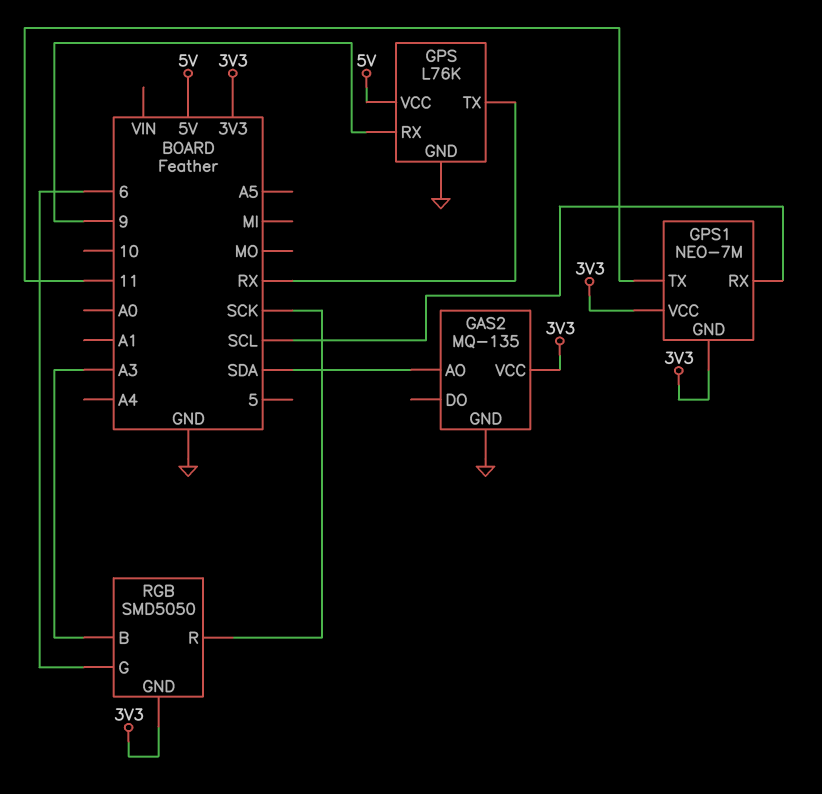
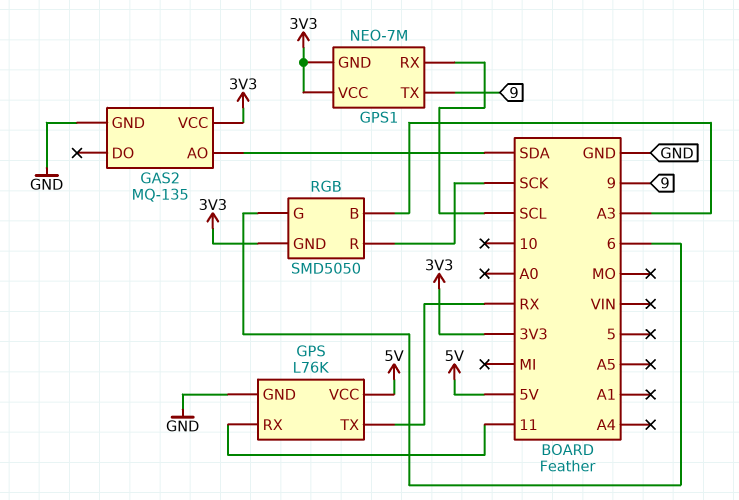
GPS pin RX: 9 -> 11
GPS1 pin TX: 11 -> 9

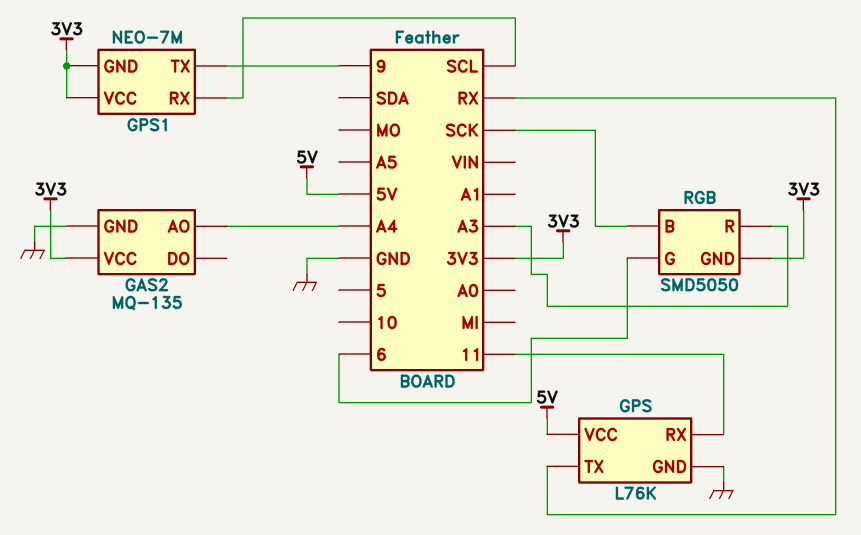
GAS2 pin AO: SDA -> A4
RGB pin B: A3 -> SCK
RGB pin R: SCK -> A3

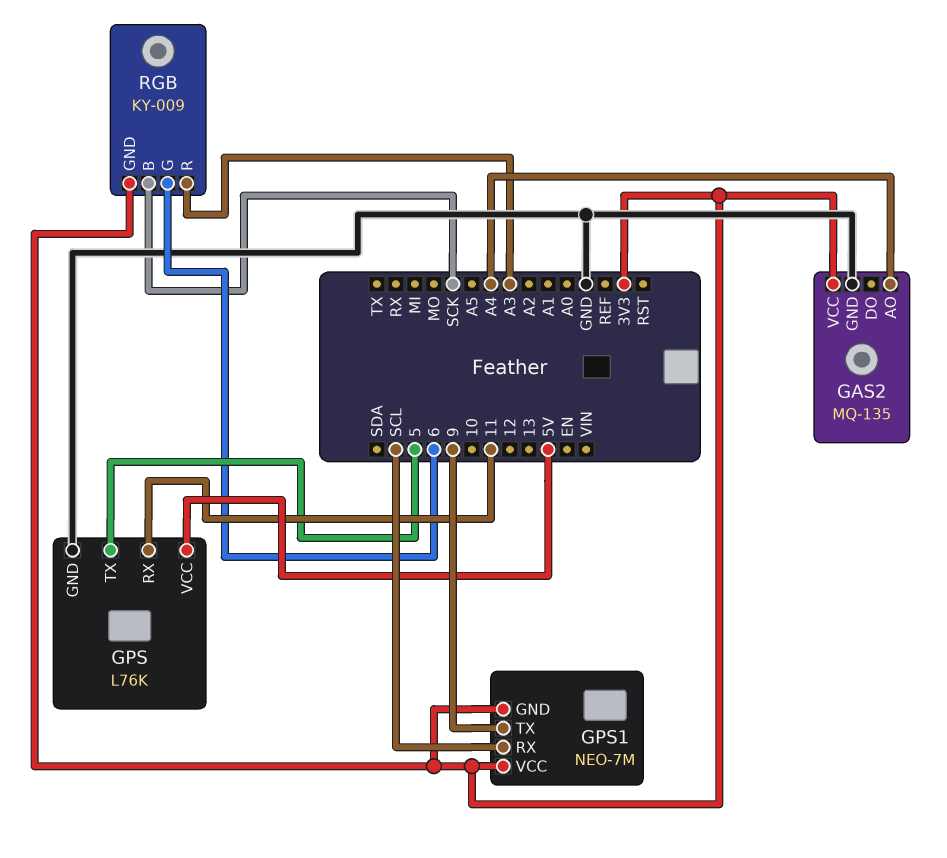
GPS pin TX: RX -> 5
RGB: SMD5050 -> KY-009

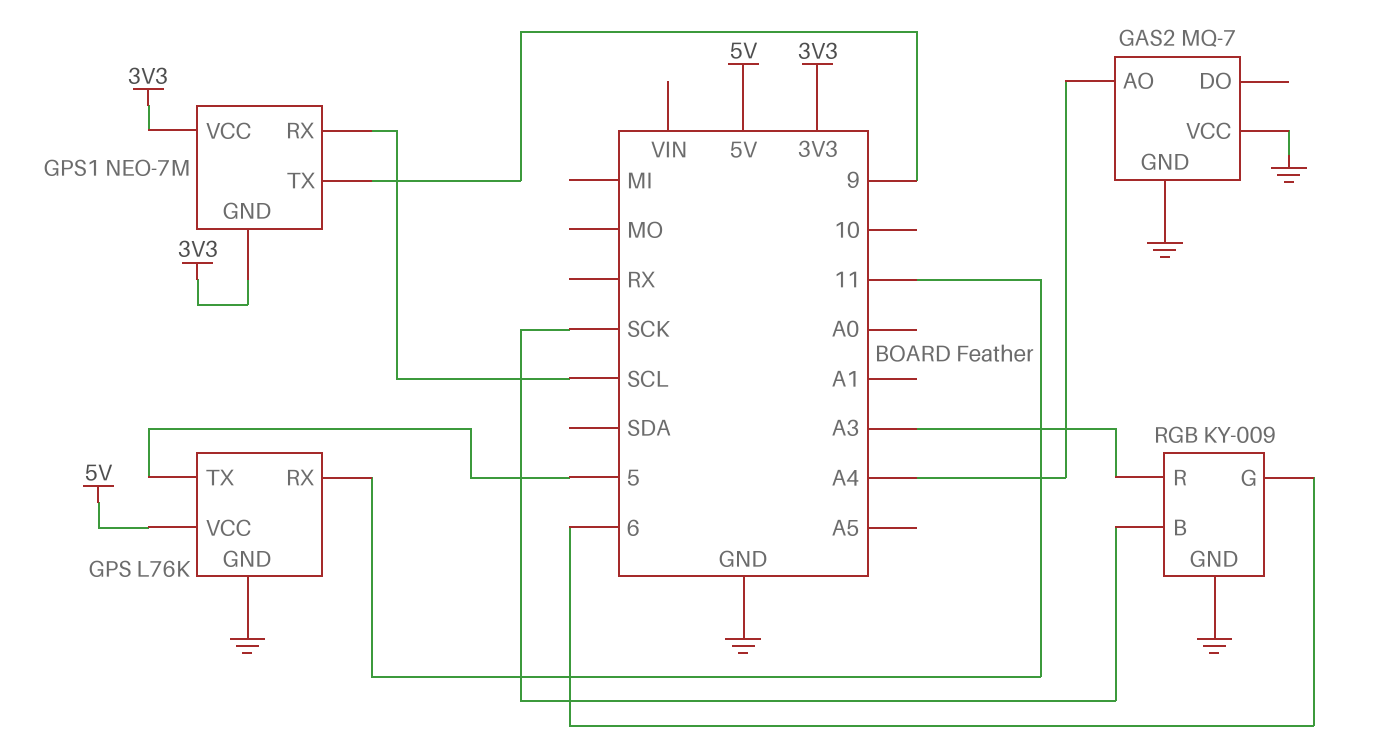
GAS2: MQ-135 -> MQ-7
GAS2 pin VCC: 3V3 -> GND
RGB pin GND: 3V3 -> GND

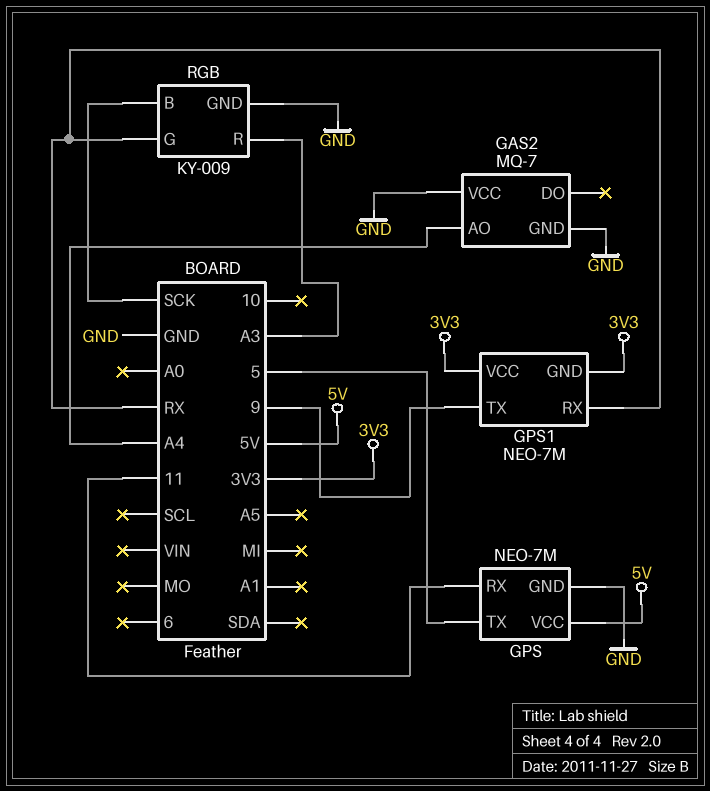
GPS: L76K -> NEO-7M
GPS1 pin RX: SCL -> RX
RGB pin G: 6 -> RX

